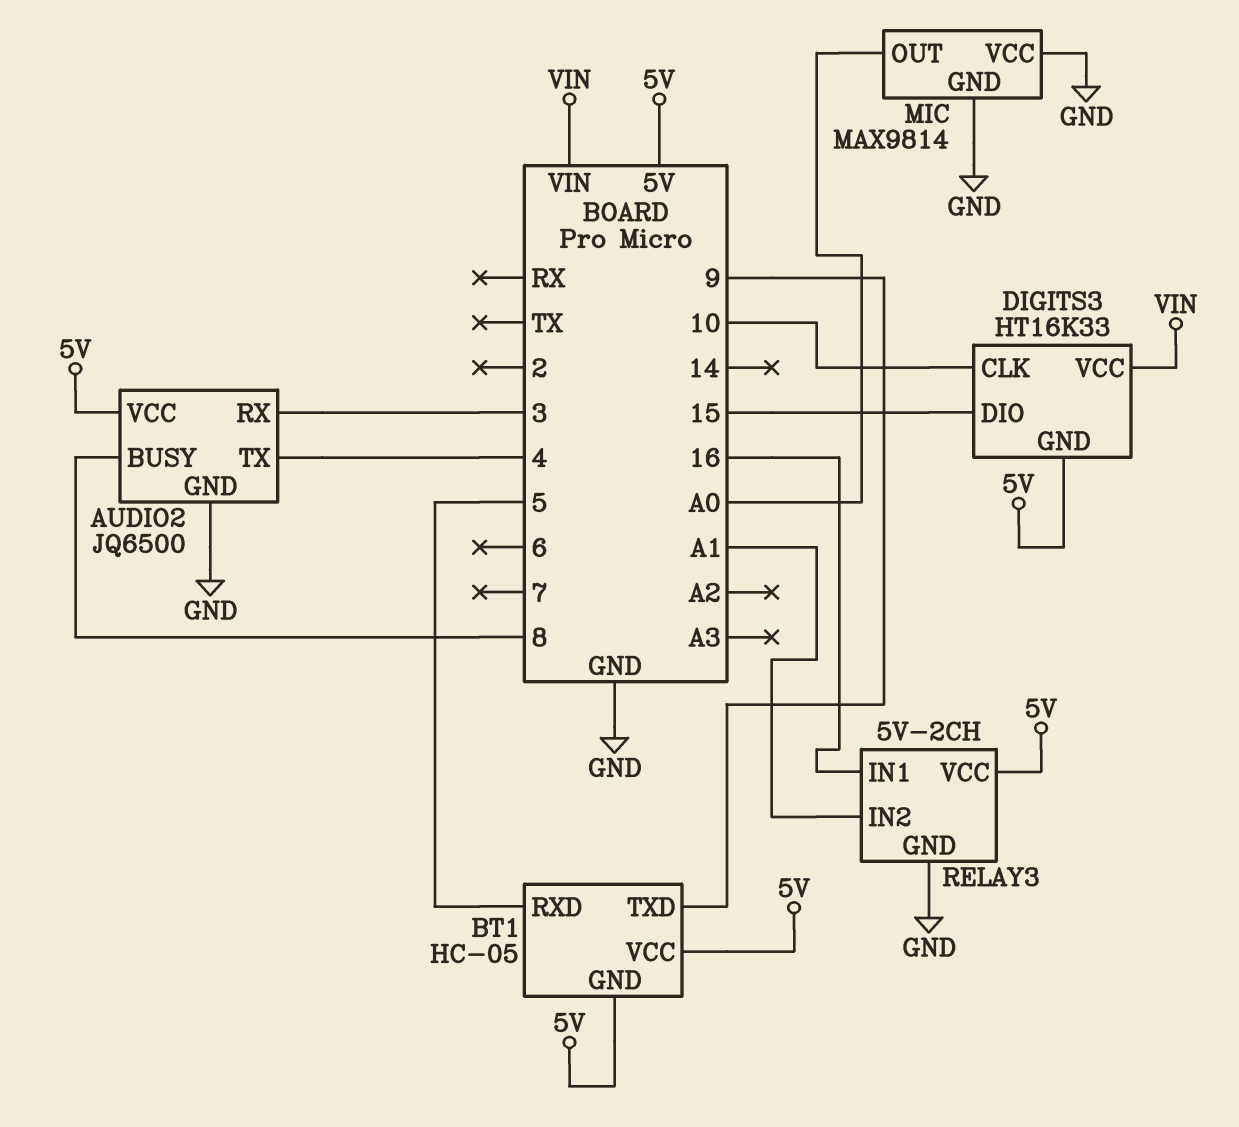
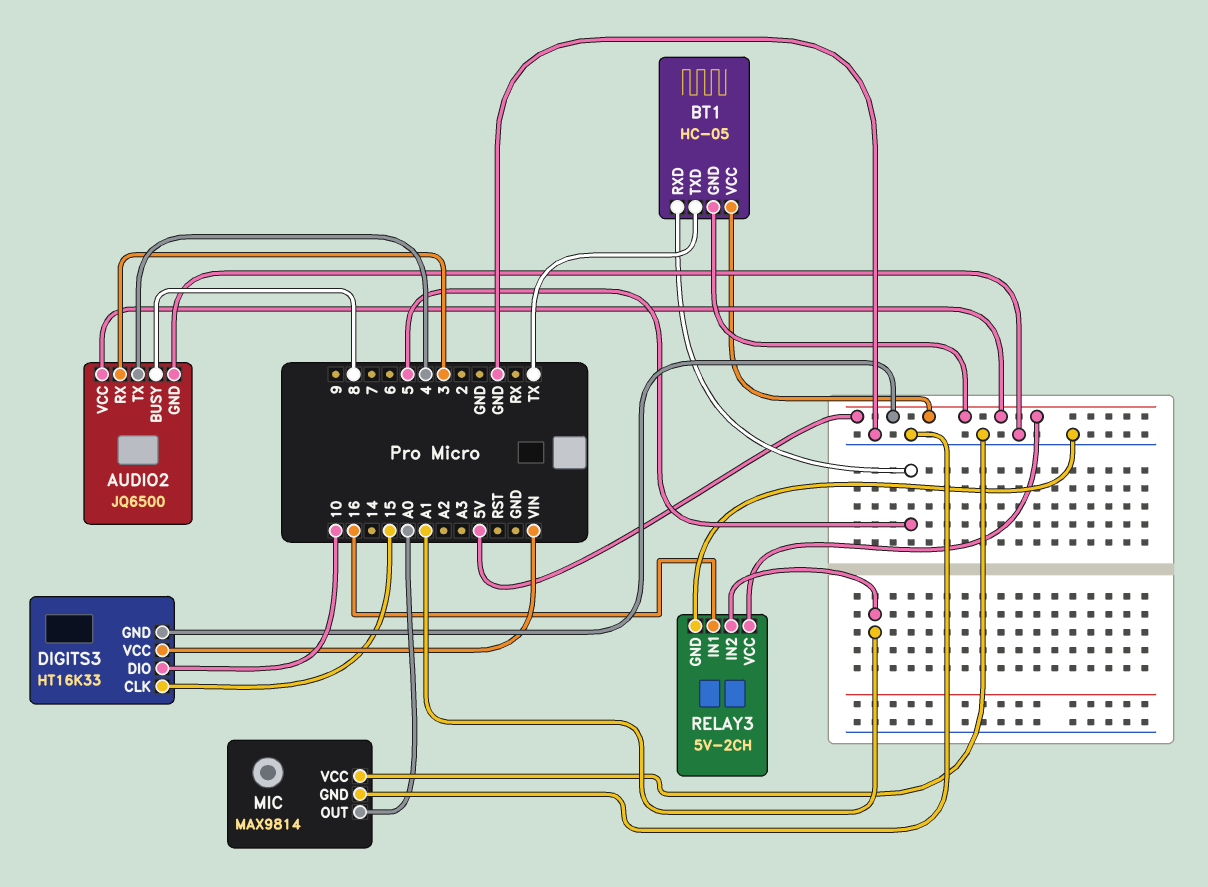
BT1 pin TXD: 9 -> TX
DIGITS3 pin CLK: 10 -> 15
DIGITS3 pin DIO: 15 -> 10

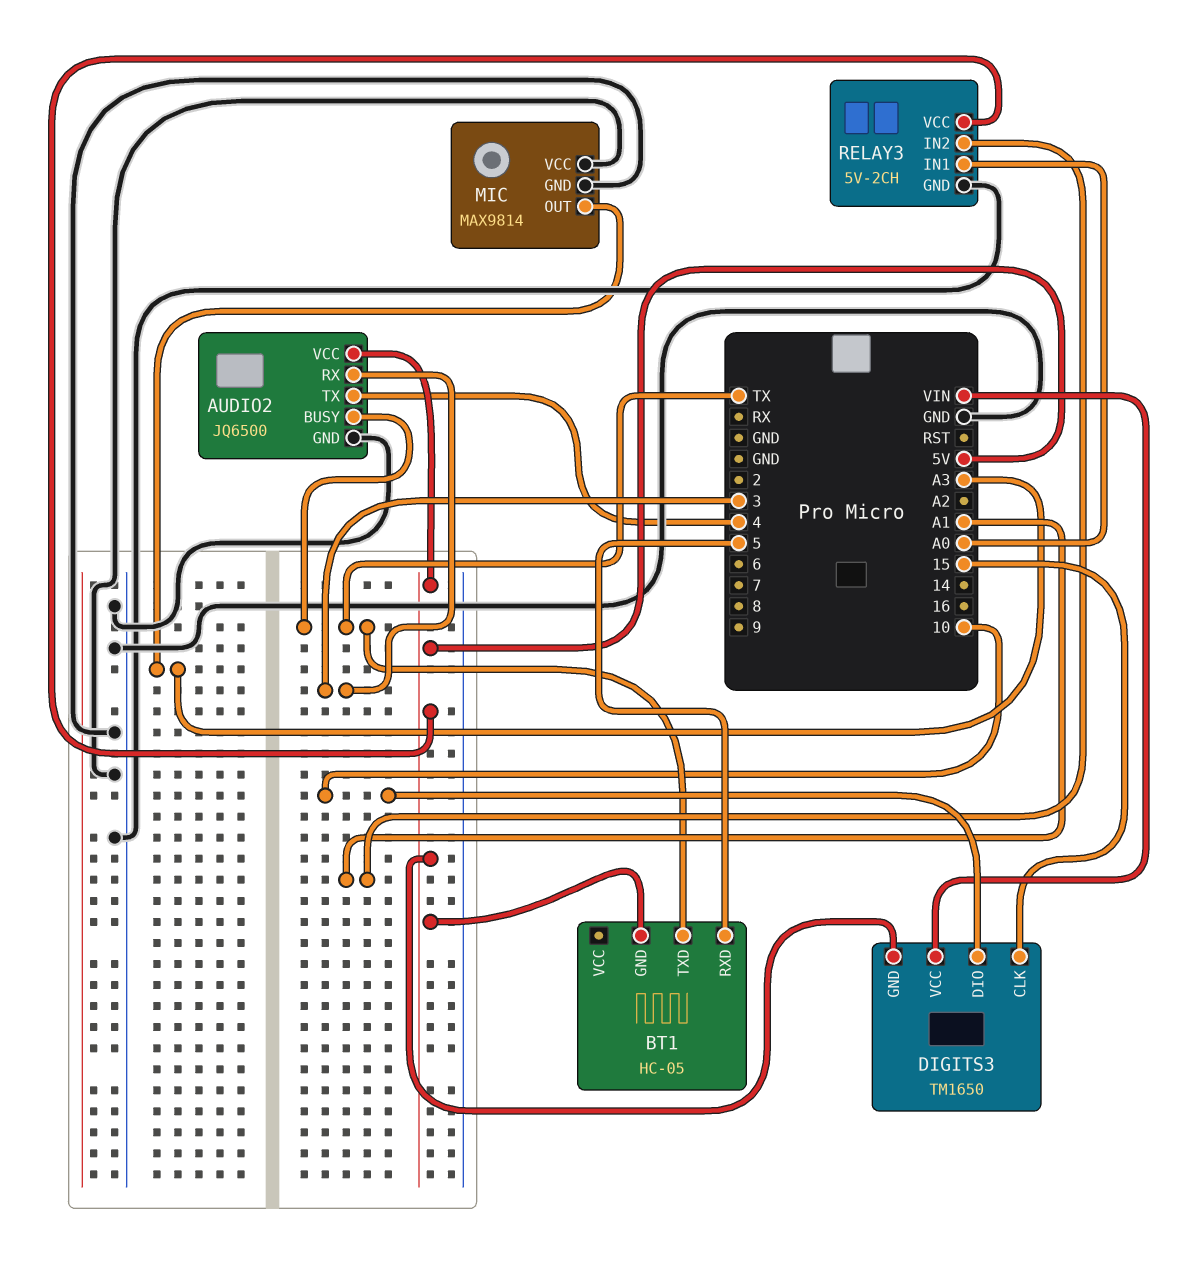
AUDIO2 pin BUSY: 8 -> TX
BT1 pin VCC: 5V -> none
DIGITS3: HT16K33 -> TM1650
MIC pin OUT: A0 -> A3
RELAY3 pin IN1: 16 -> A0

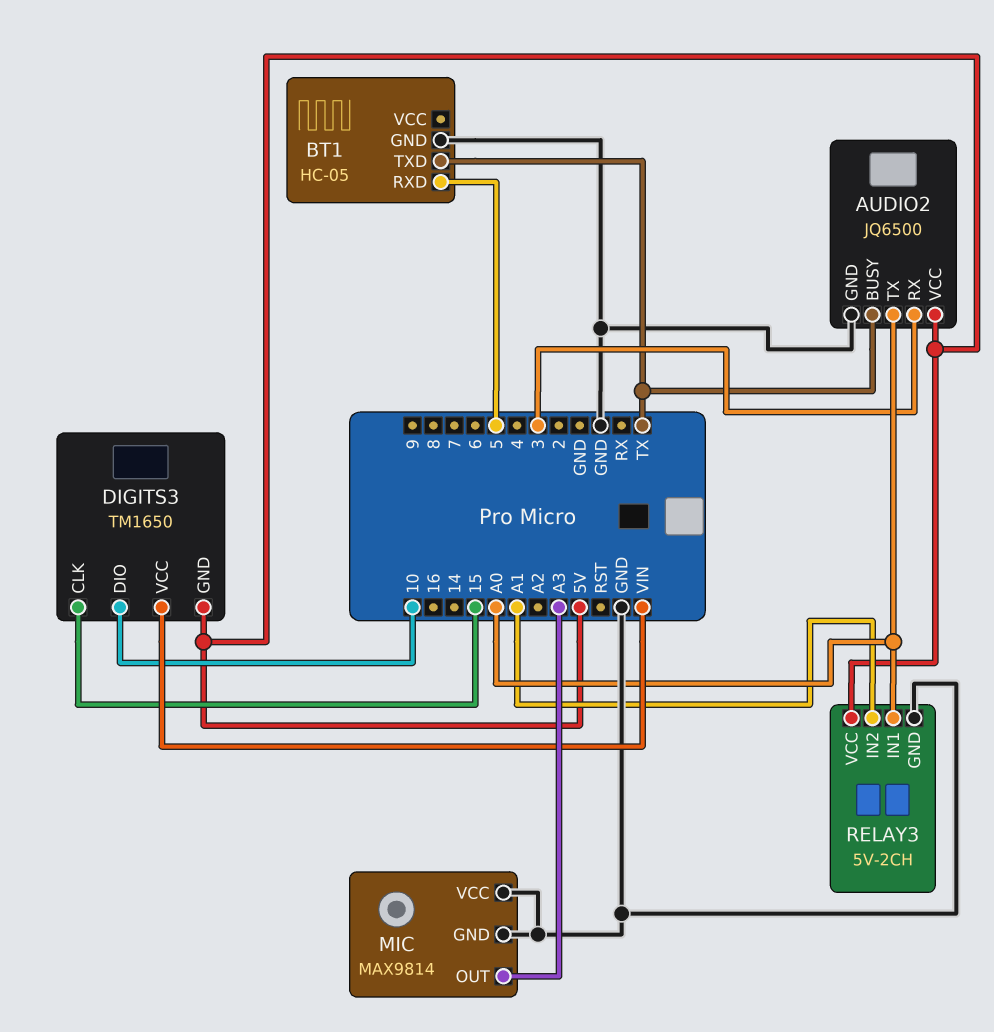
AUDIO2 pin TX: 4 -> A0
BT1 pin GND: 5V -> GND

